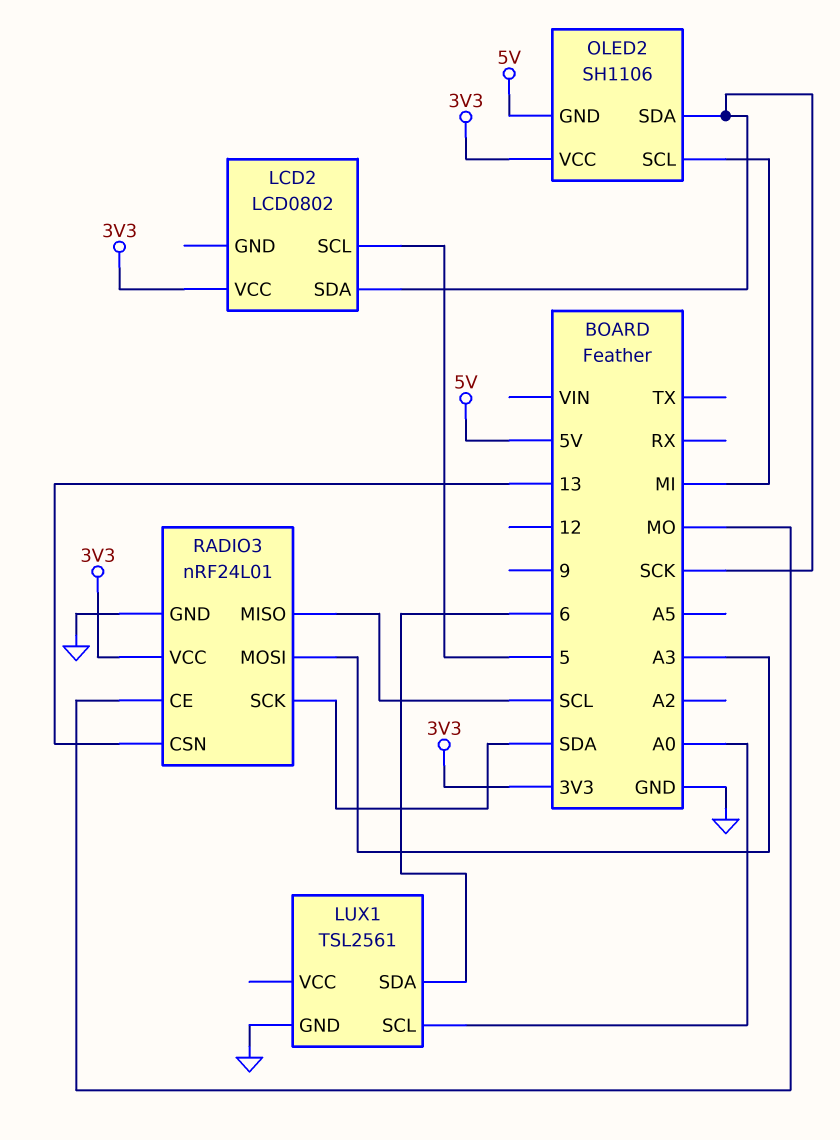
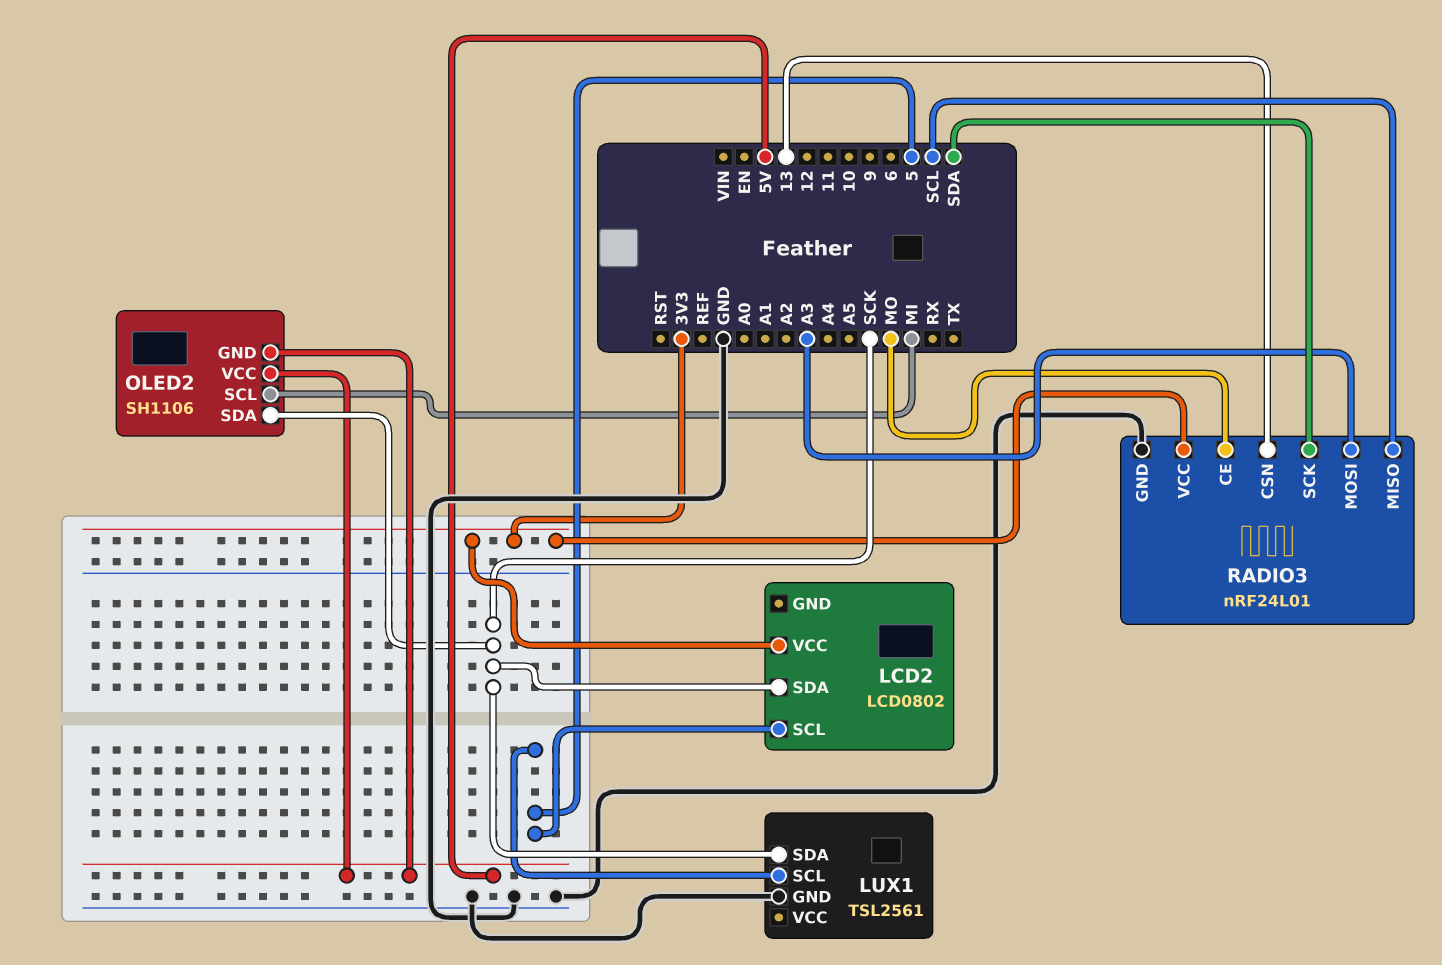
LUX1 pin SCL: A0 -> 5
LUX1 pin SDA: 6 -> SCK
OLED2 pin VCC: 3V3 -> 5V

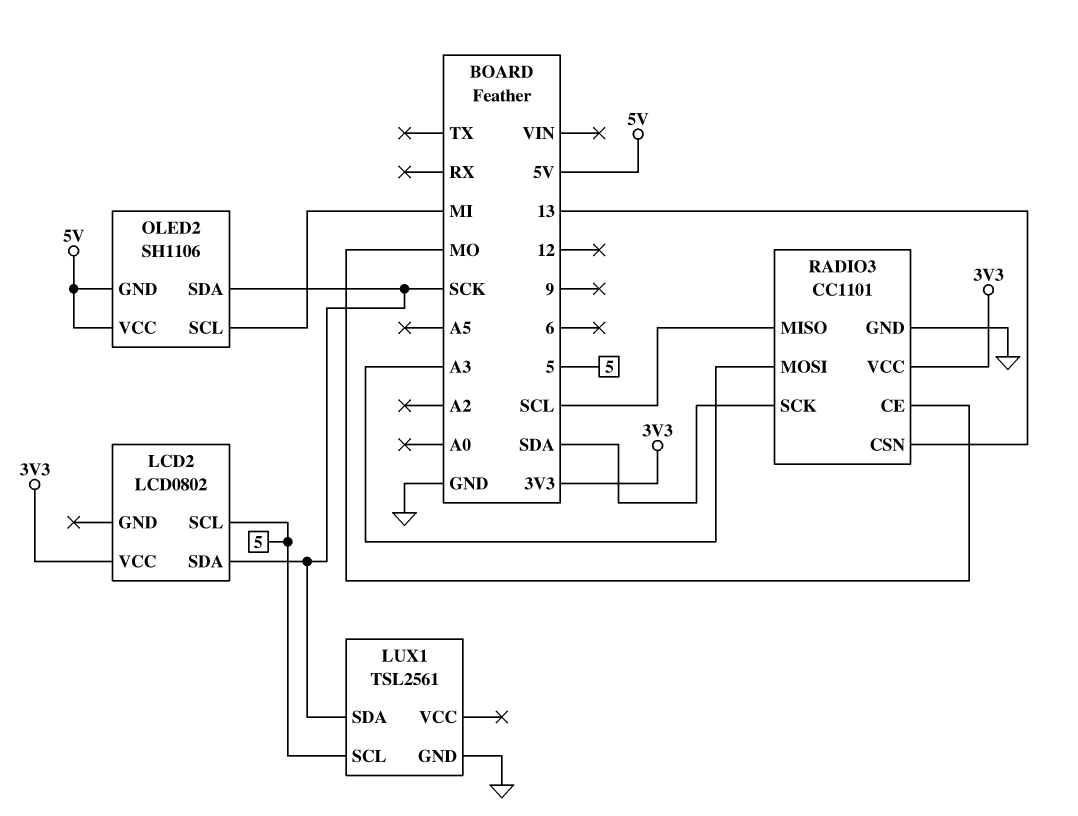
RADIO3: nRF24L01 -> CC1101

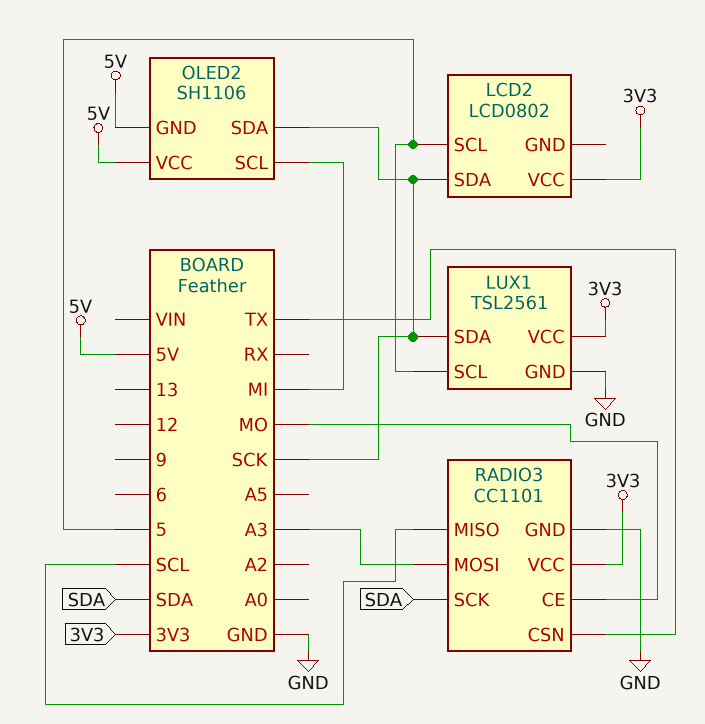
LUX1 pin VCC: none -> 3V3
RADIO3 pin CSN: 13 -> TX

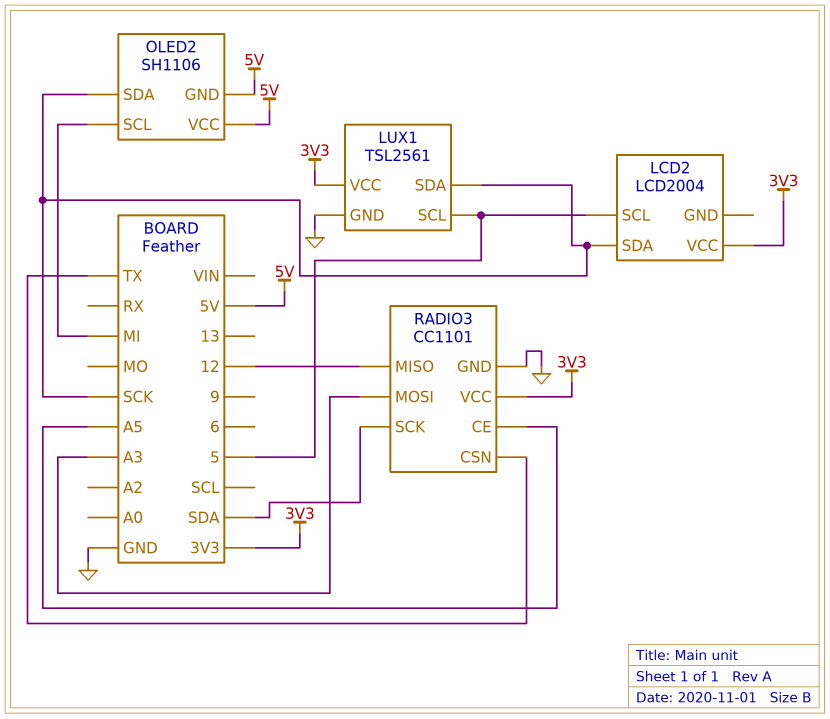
LCD2: LCD0802 -> LCD2004
RADIO3 pin CE: MO -> A5
RADIO3 pin MISO: SCL -> 12

